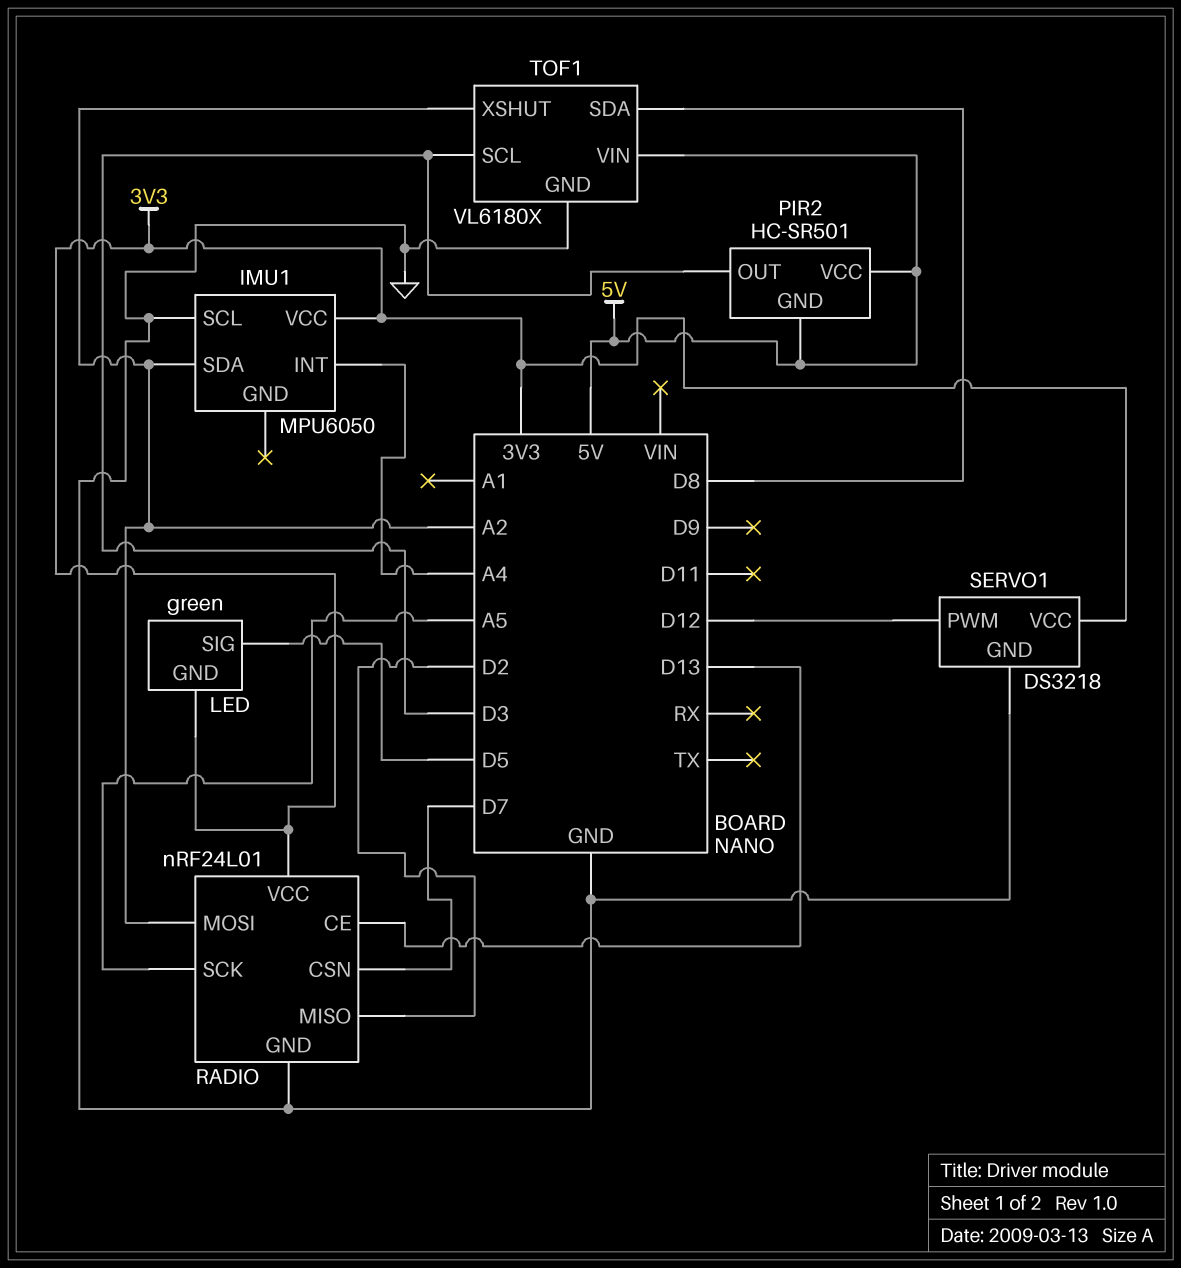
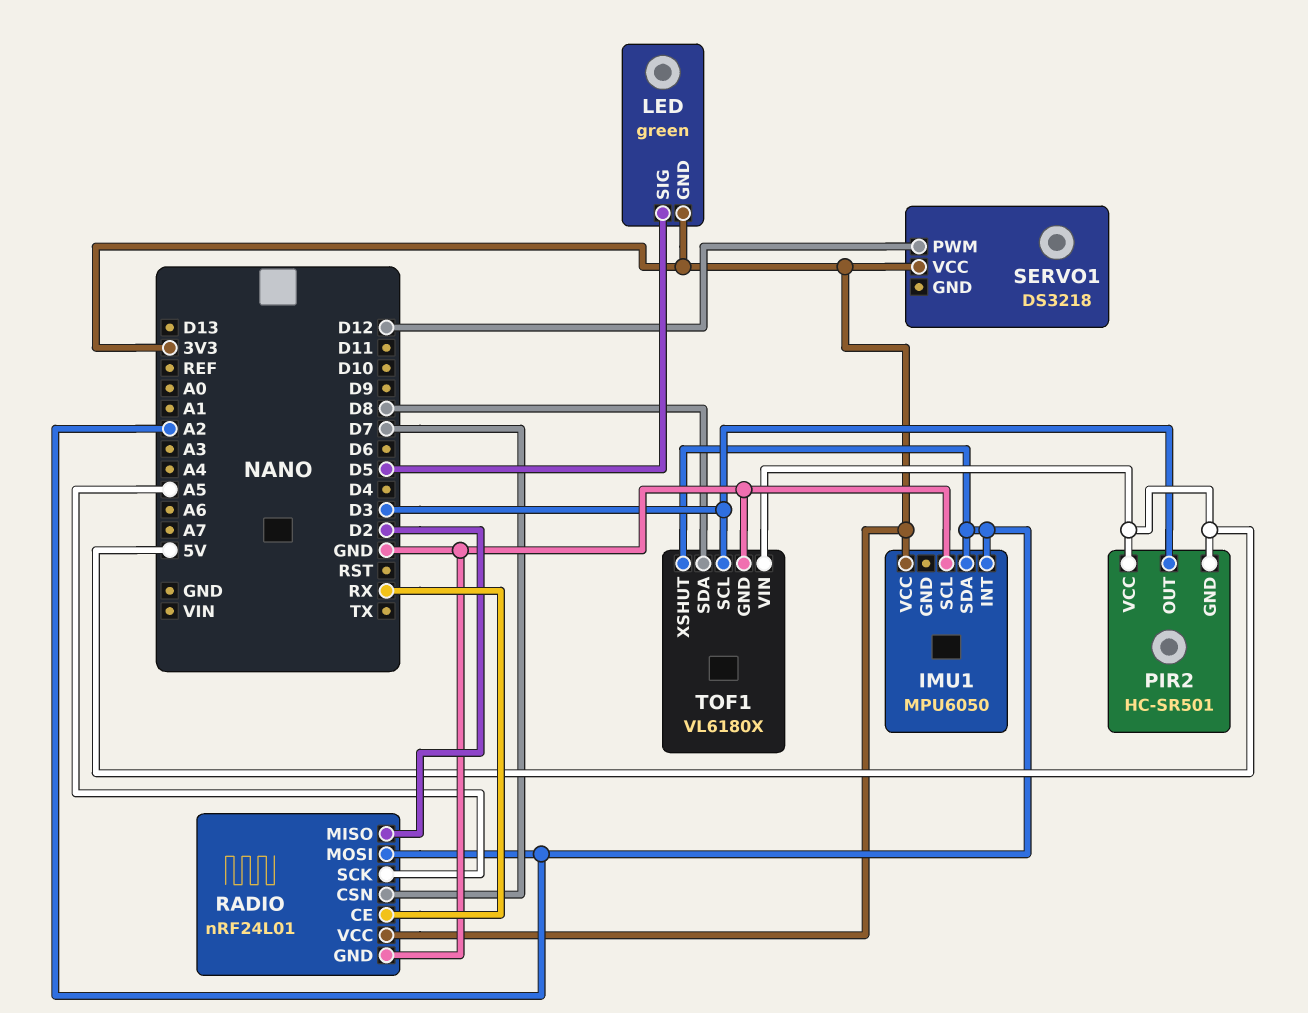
IMU1 pin INT: A4 -> A2
RADIO pin CE: D13 -> RX
SERVO1 pin GND: GND -> none

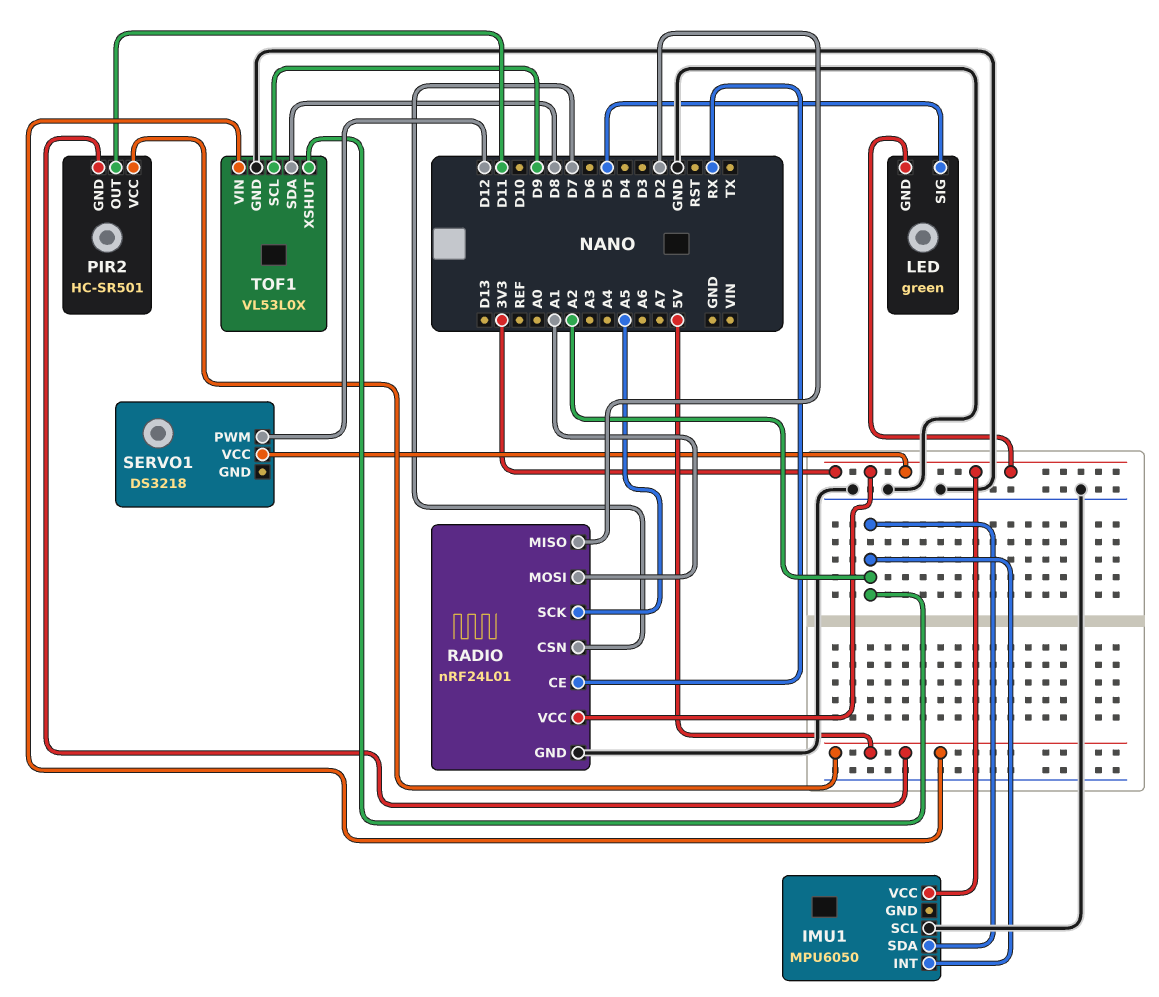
PIR2 pin OUT: D3 -> D11
RADIO pin MOSI: A2 -> A1
TOF1: VL6180X -> VL53L0X
TOF1 pin SCL: D3 -> D9

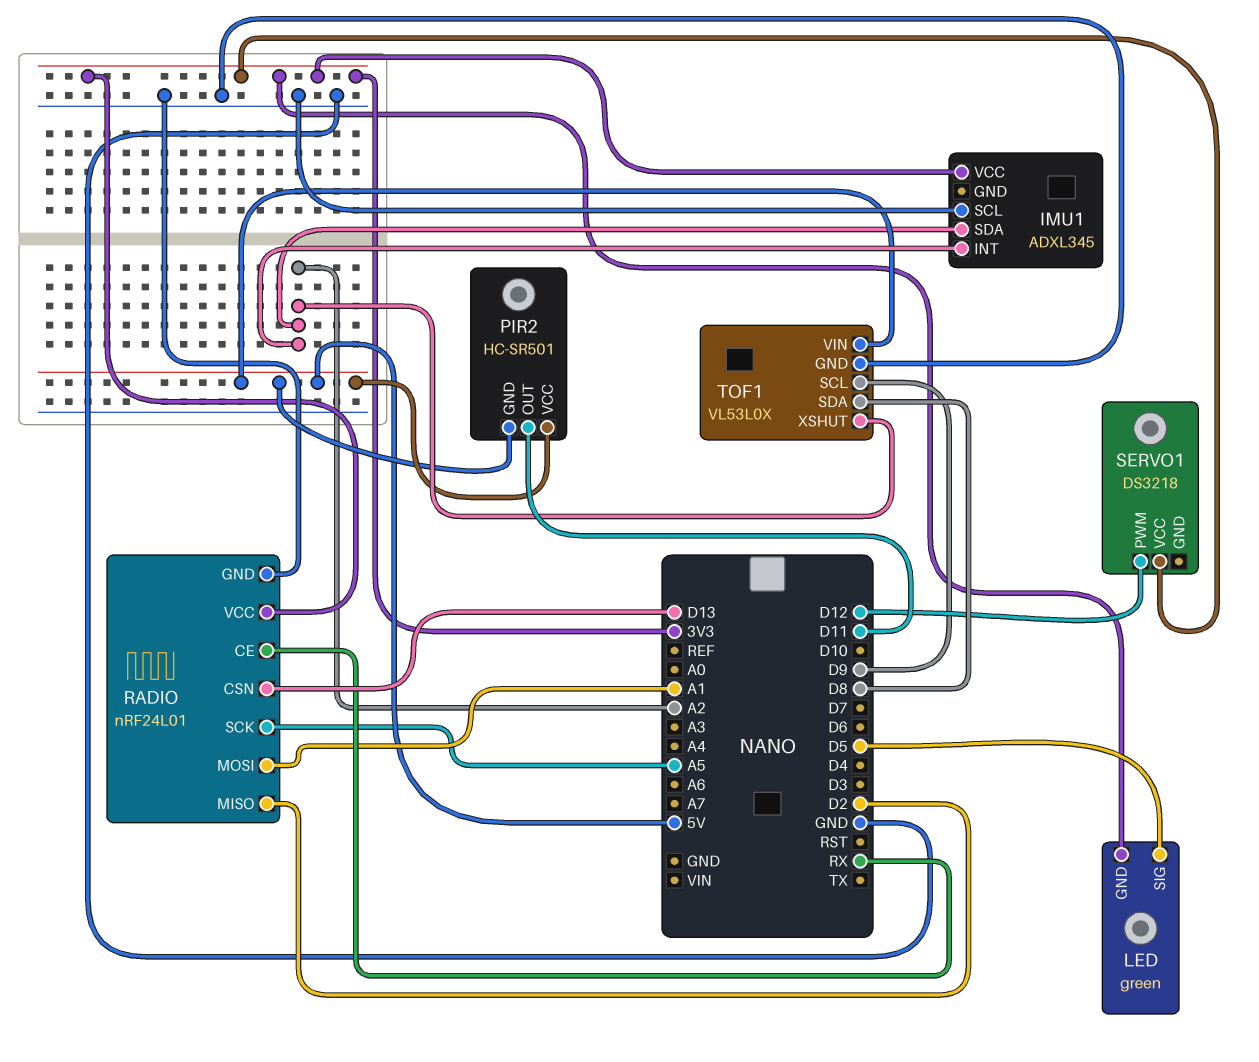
IMU1: MPU6050 -> ADXL345
RADIO pin CSN: D7 -> D13

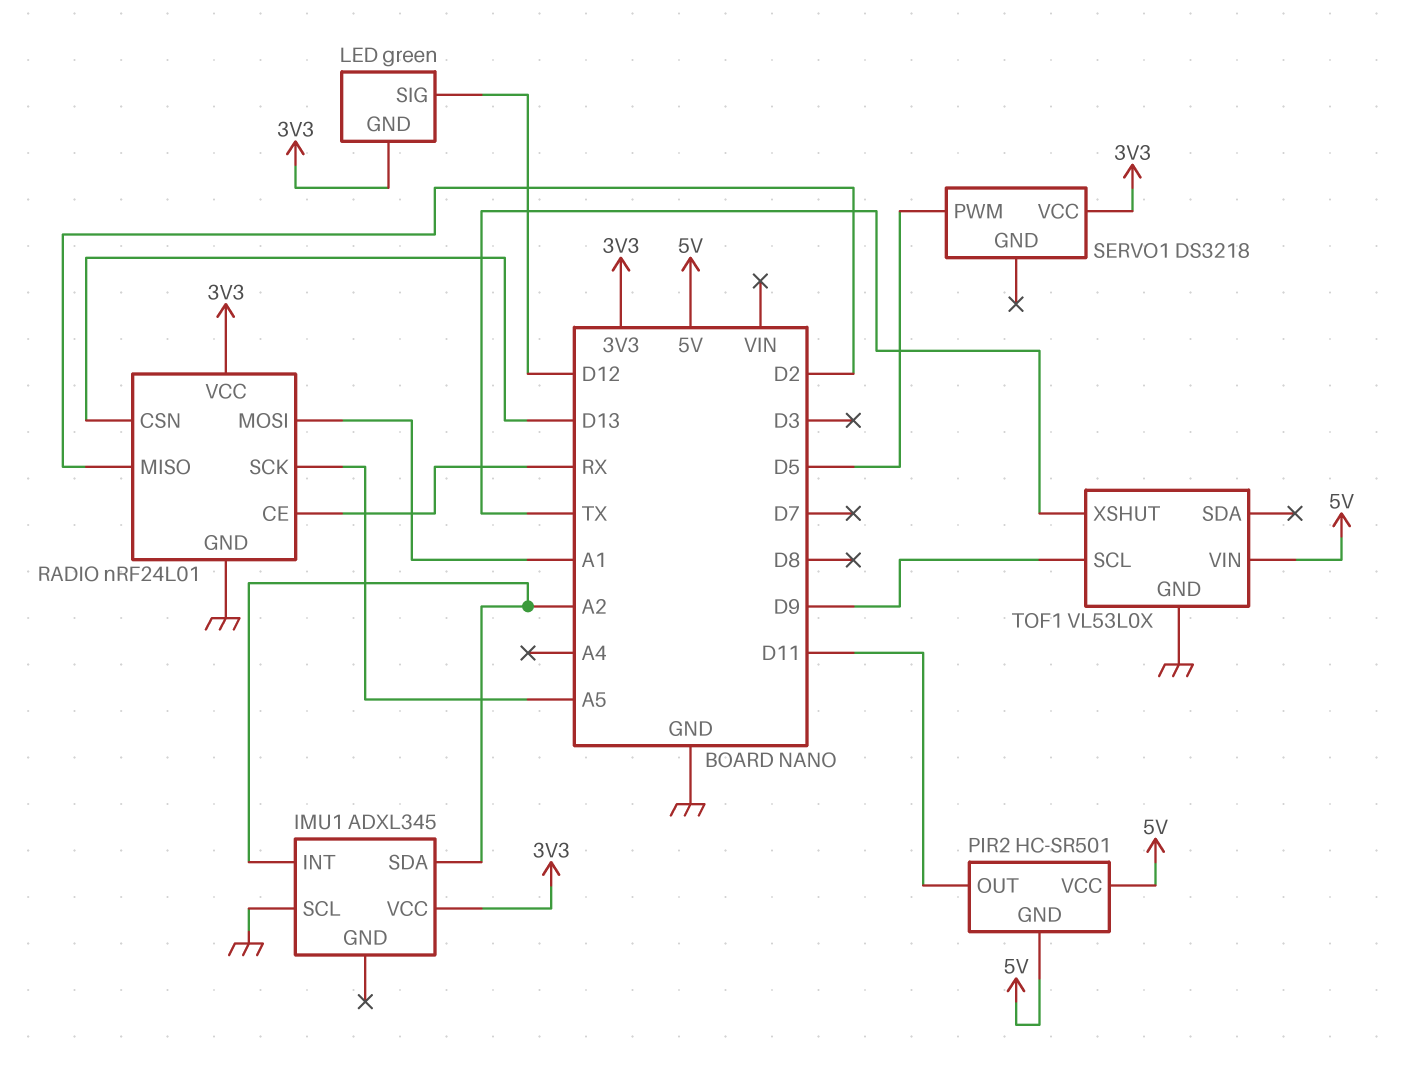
LED pin SIG: D5 -> D12
SERVO1 pin PWM: D12 -> D5
TOF1 pin SDA: D8 -> none
TOF1 pin XSHUT: A2 -> TX

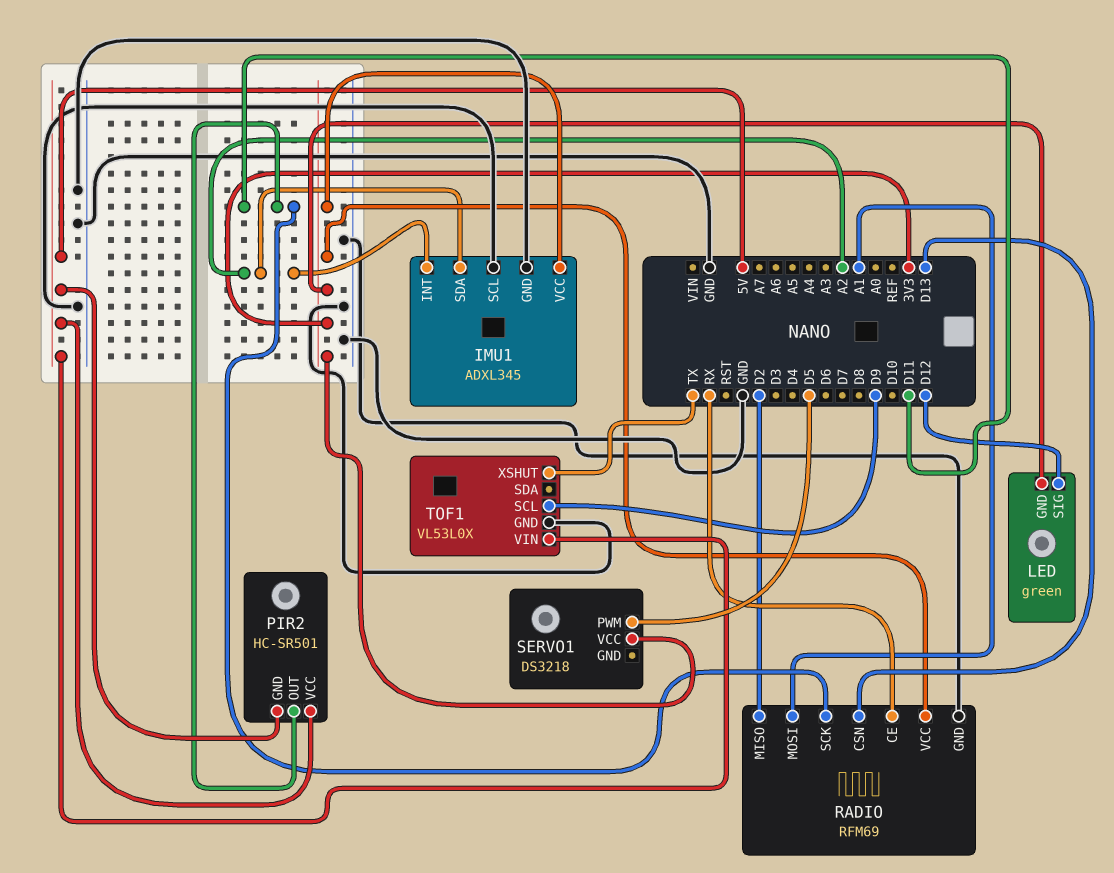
IMU1 pin GND: none -> GND
RADIO: nRF24L01 -> RFM69
RADIO pin SCK: A5 -> D11

